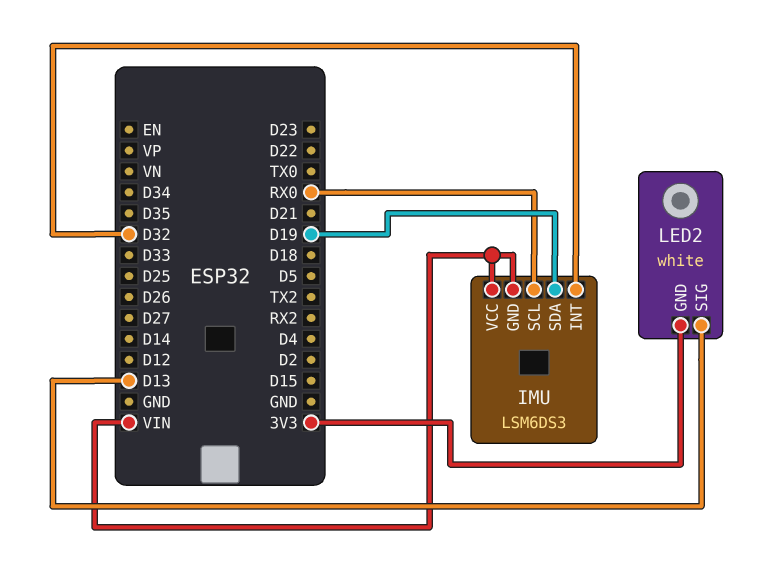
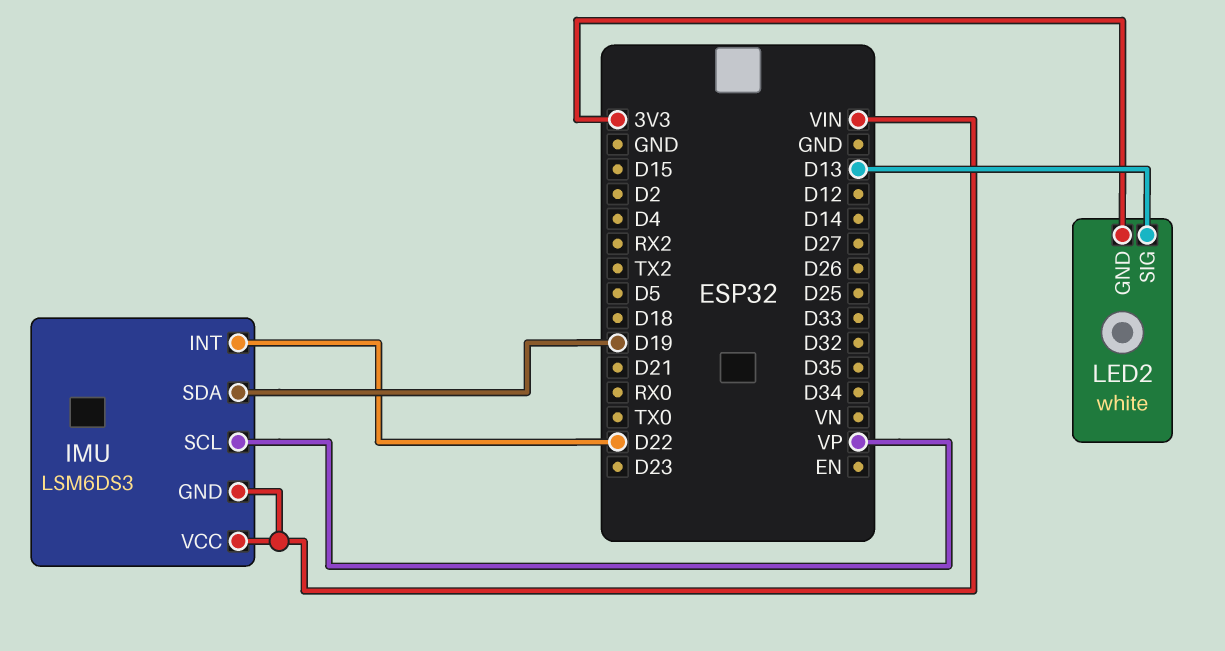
IMU pin INT: D32 -> D22
IMU pin SCL: RX0 -> VP

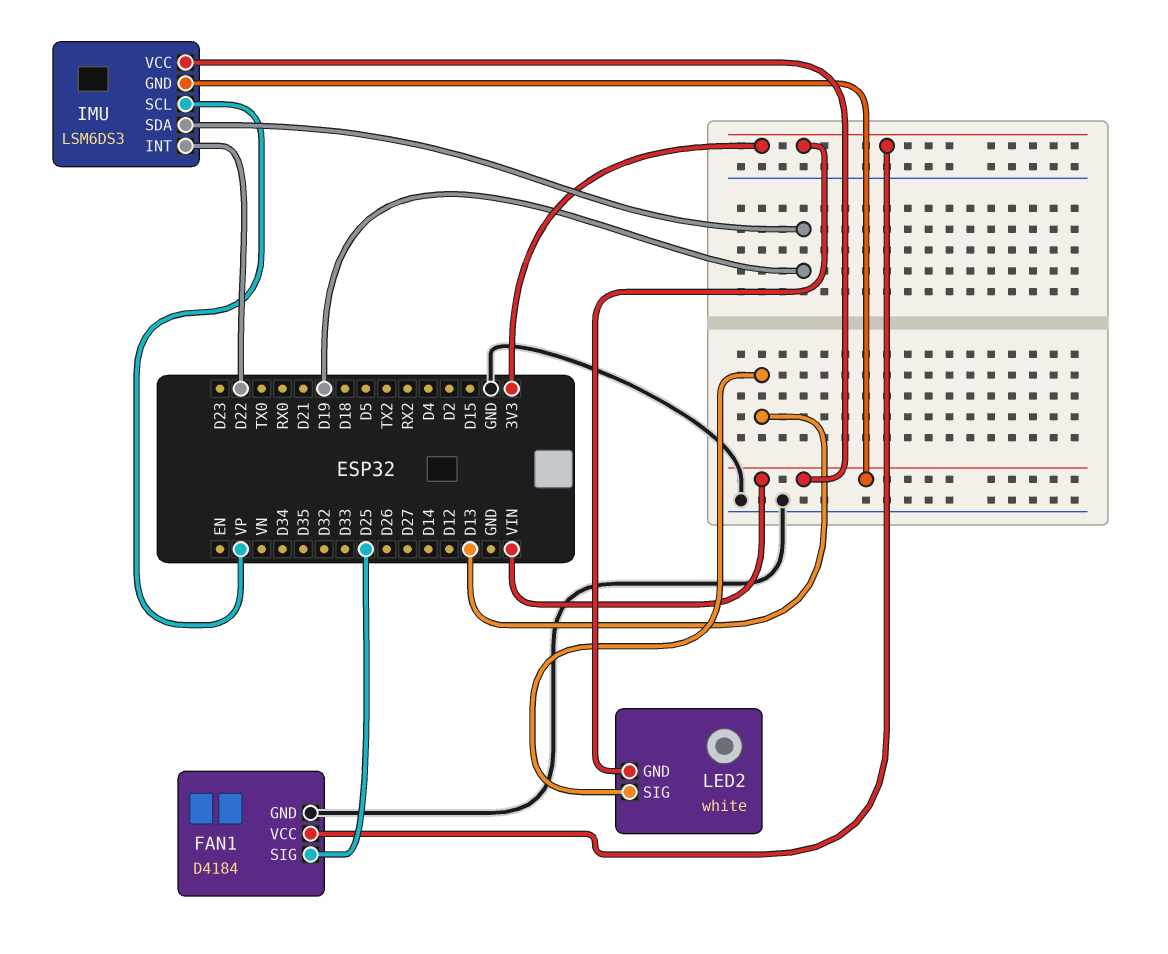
FAN1: none -> D4184
FAN1 pin GND: none -> GND
FAN1 pin SIG: none -> D25
FAN1 pin VCC: none -> 3V3

